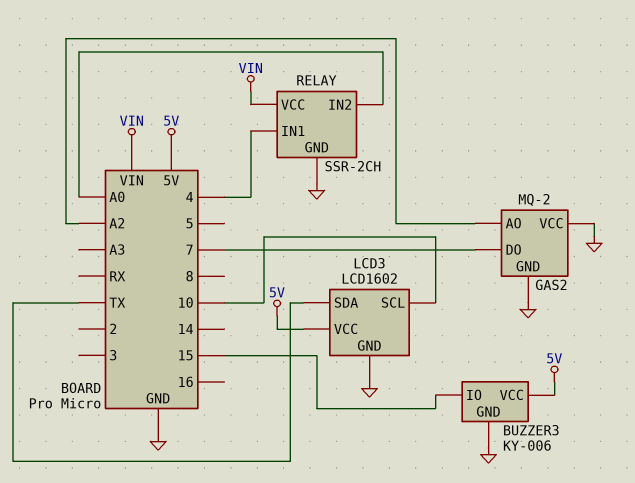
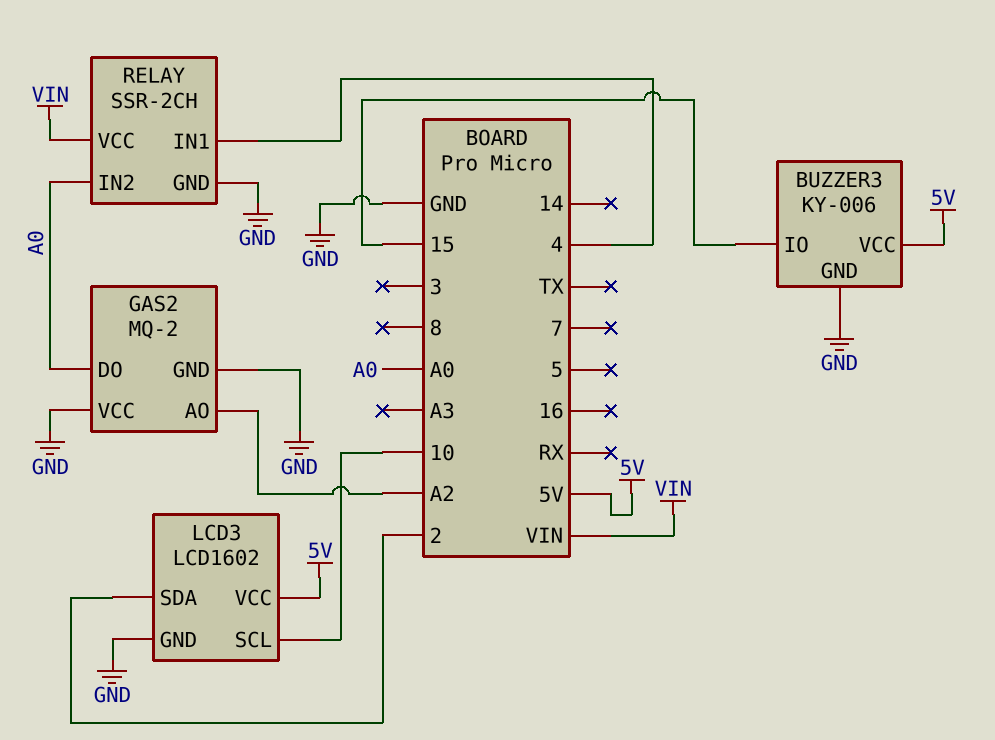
GAS2 pin DO: 7 -> A0
LCD3 pin SDA: TX -> 2

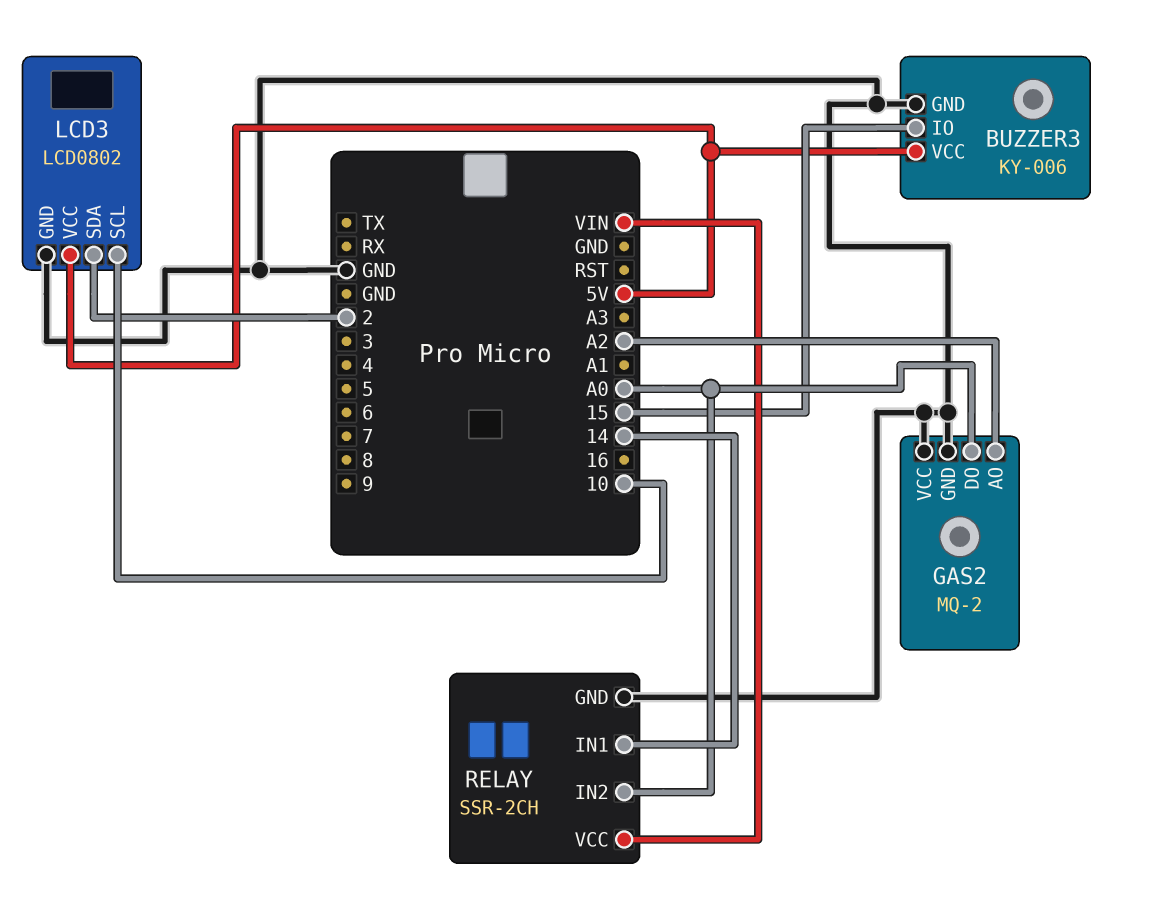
LCD3: LCD1602 -> LCD0802
RELAY pin IN1: 4 -> 14

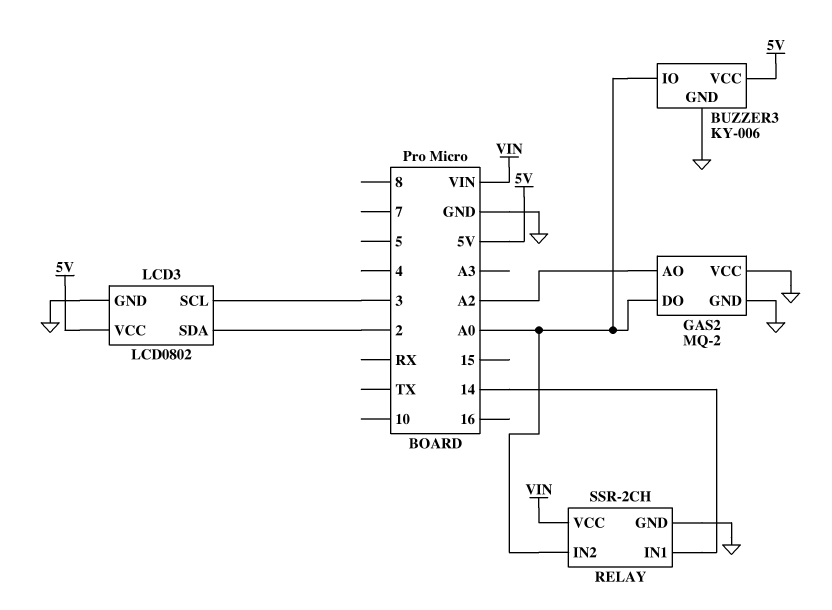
BUZZER3 pin IO: 15 -> A0
LCD3 pin SCL: 10 -> 3

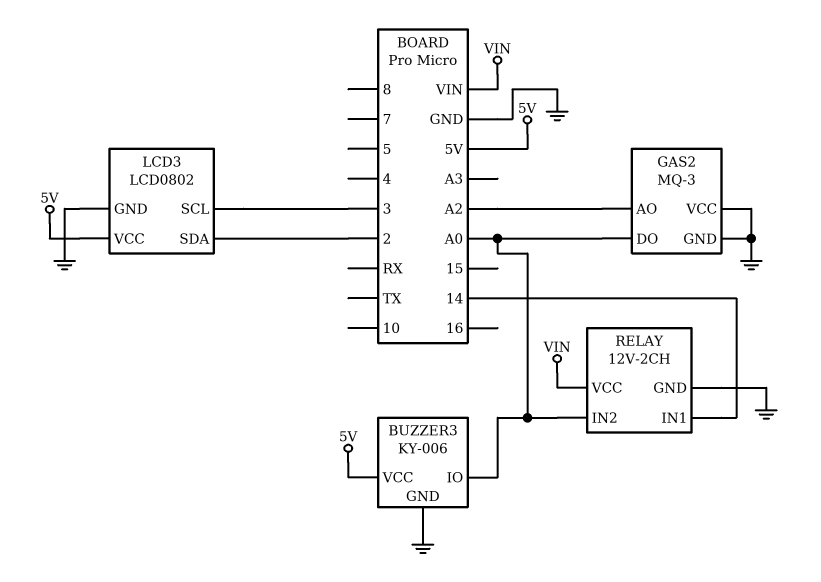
GAS2: MQ-2 -> MQ-3
RELAY: SSR-2CH -> 12V-2CH

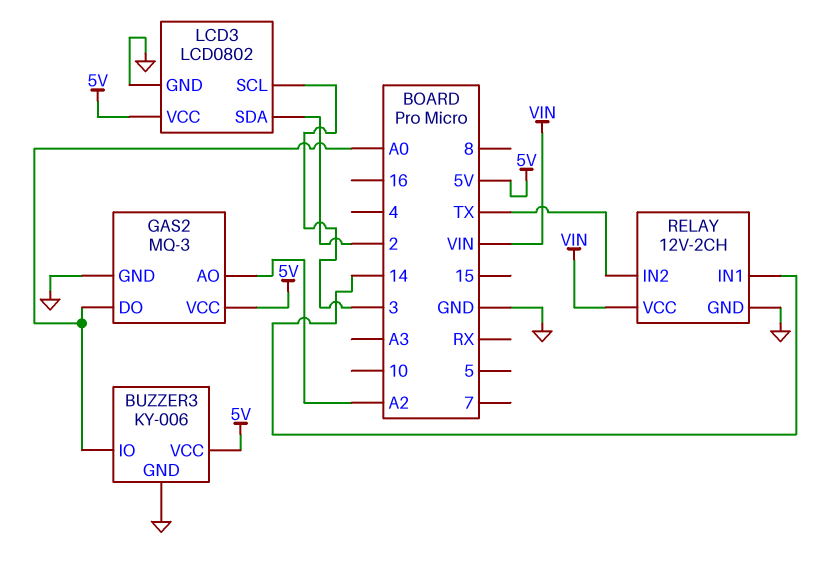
GAS2 pin VCC: GND -> 5V
RELAY pin IN2: A0 -> TX

